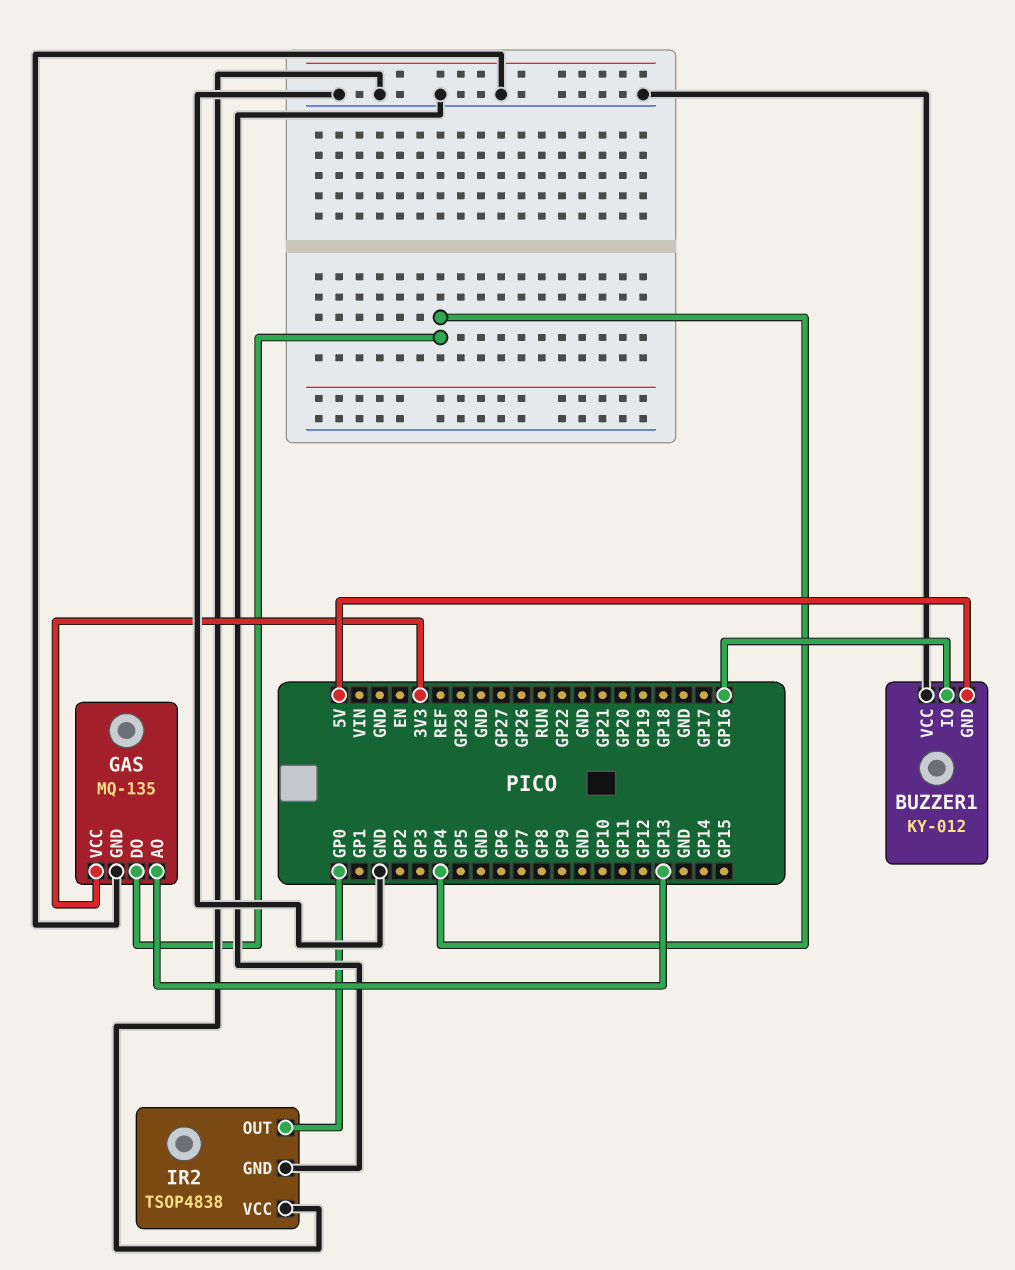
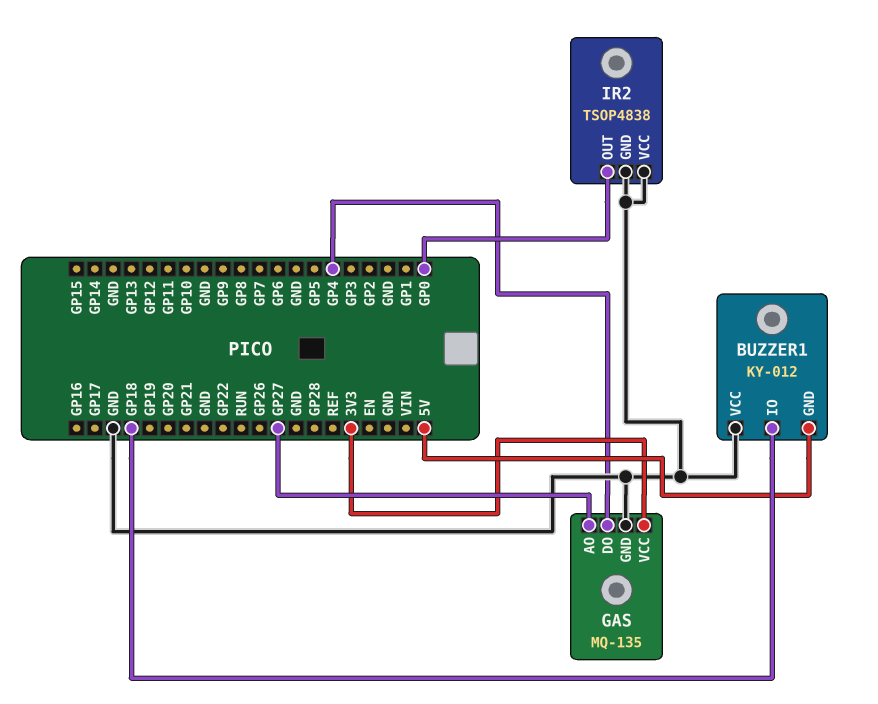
BUZZER1 pin IO: GP16 -> GP18
GAS pin AO: GP13 -> GP27

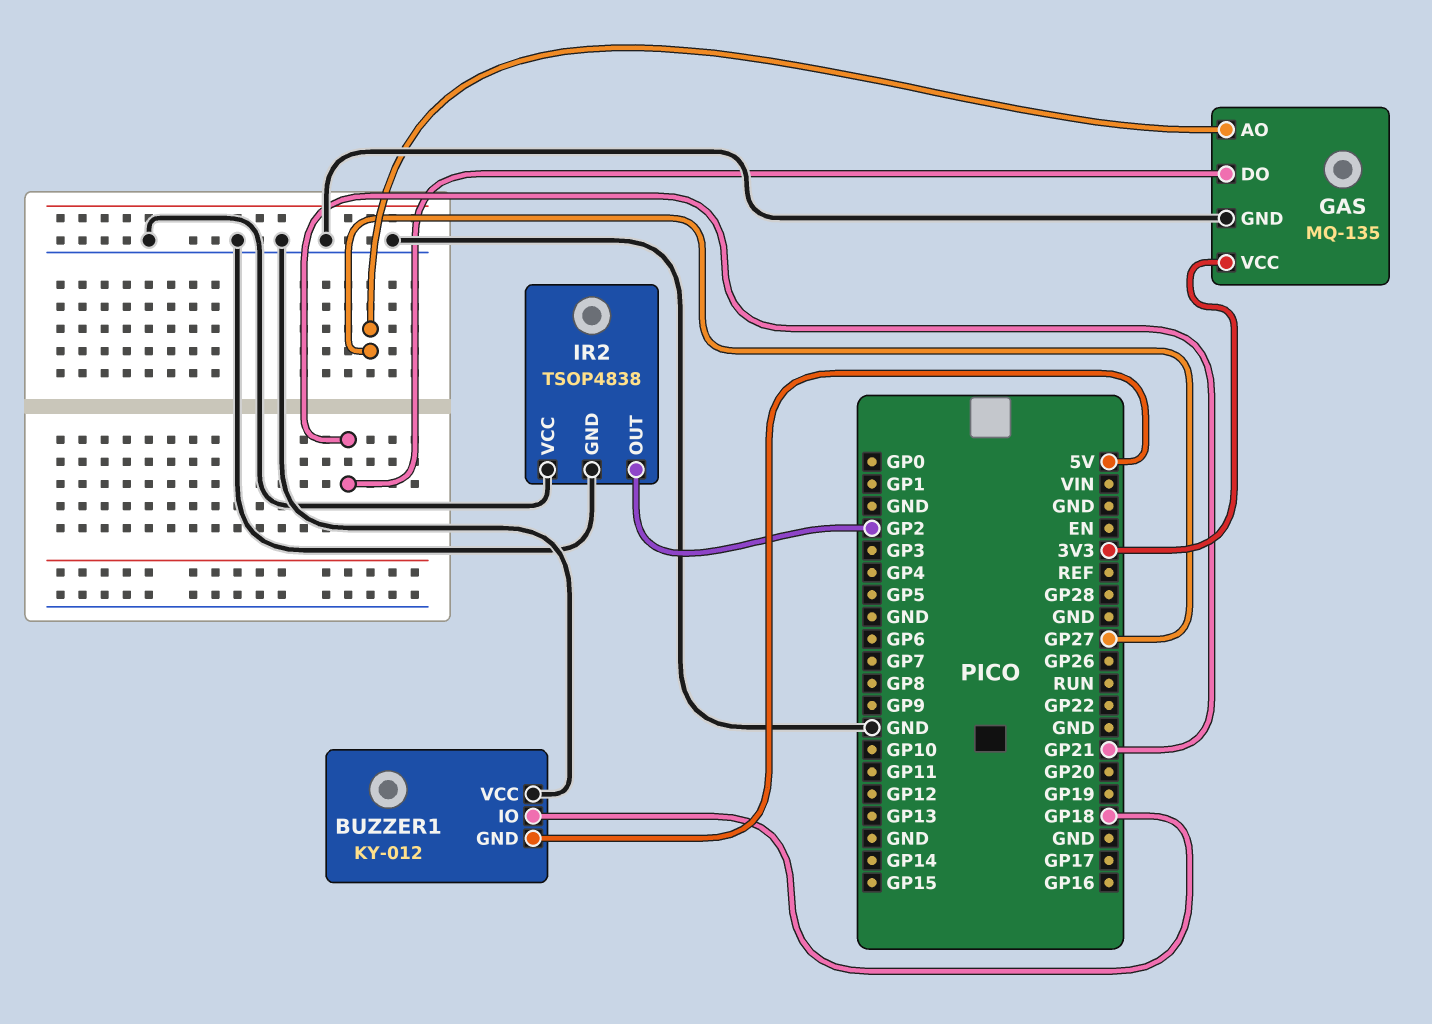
GAS pin DO: GP4 -> GP21
IR2 pin OUT: GP0 -> GP2

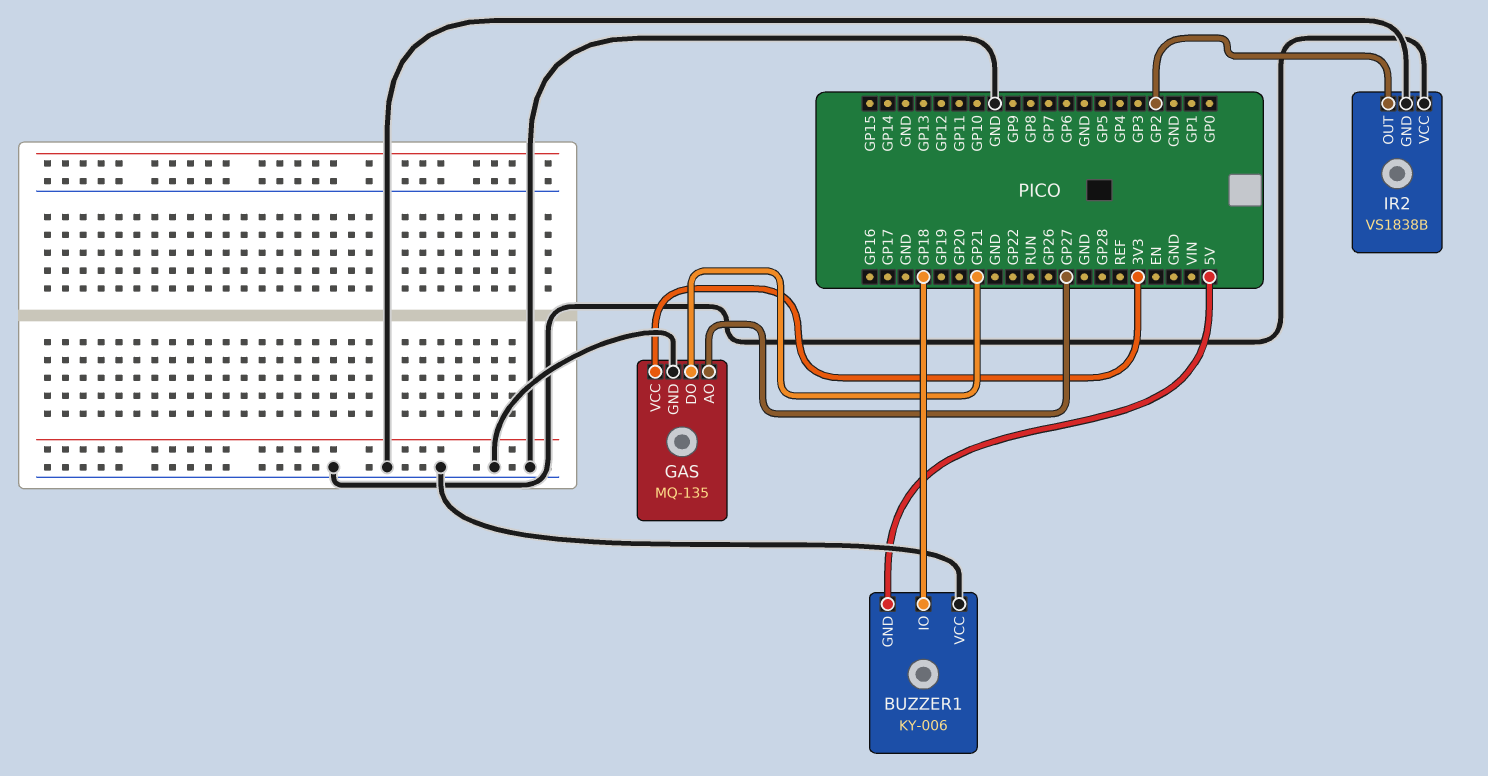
BUZZER1: KY-012 -> KY-006
IR2: TSOP4838 -> VS1838B

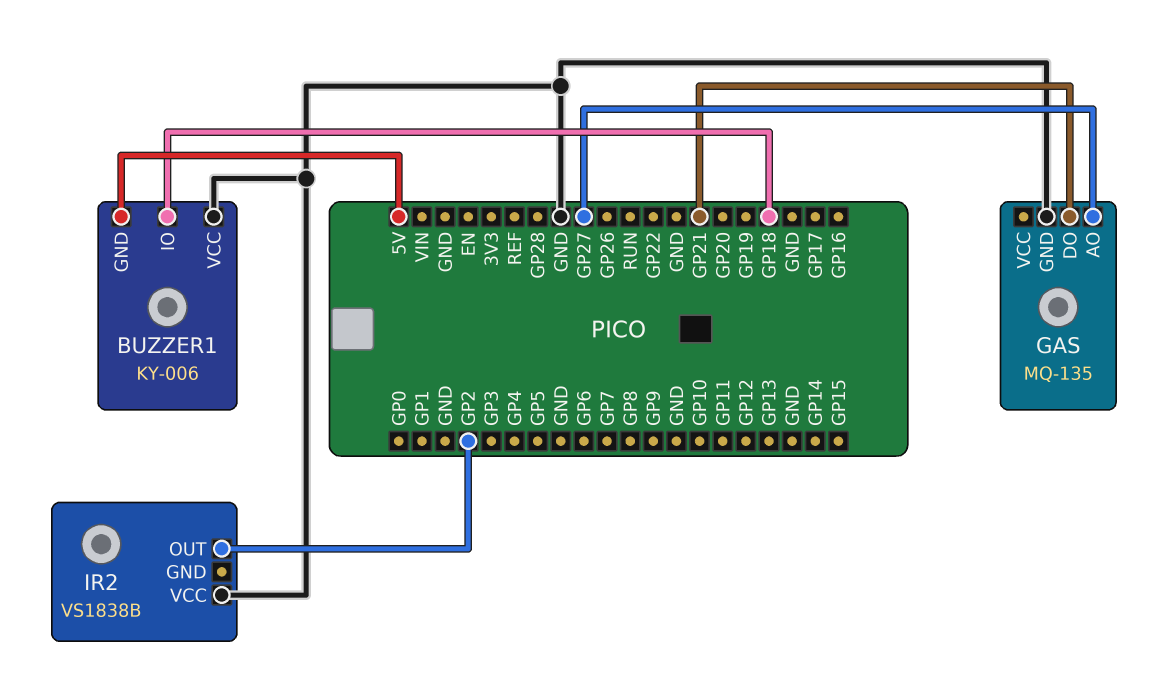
GAS pin VCC: 3V3 -> none
IR2 pin GND: GND -> none

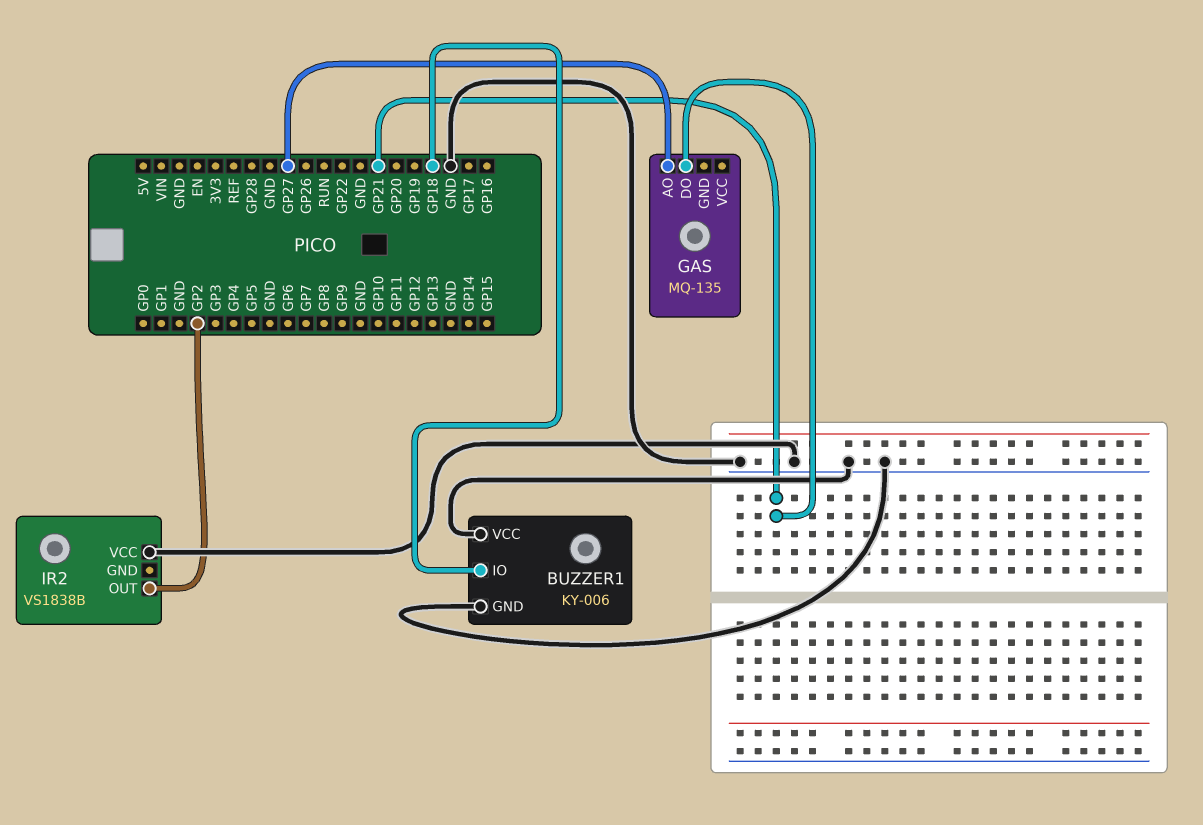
BUZZER1 pin GND: 5V -> GND
GAS pin GND: GND -> none

